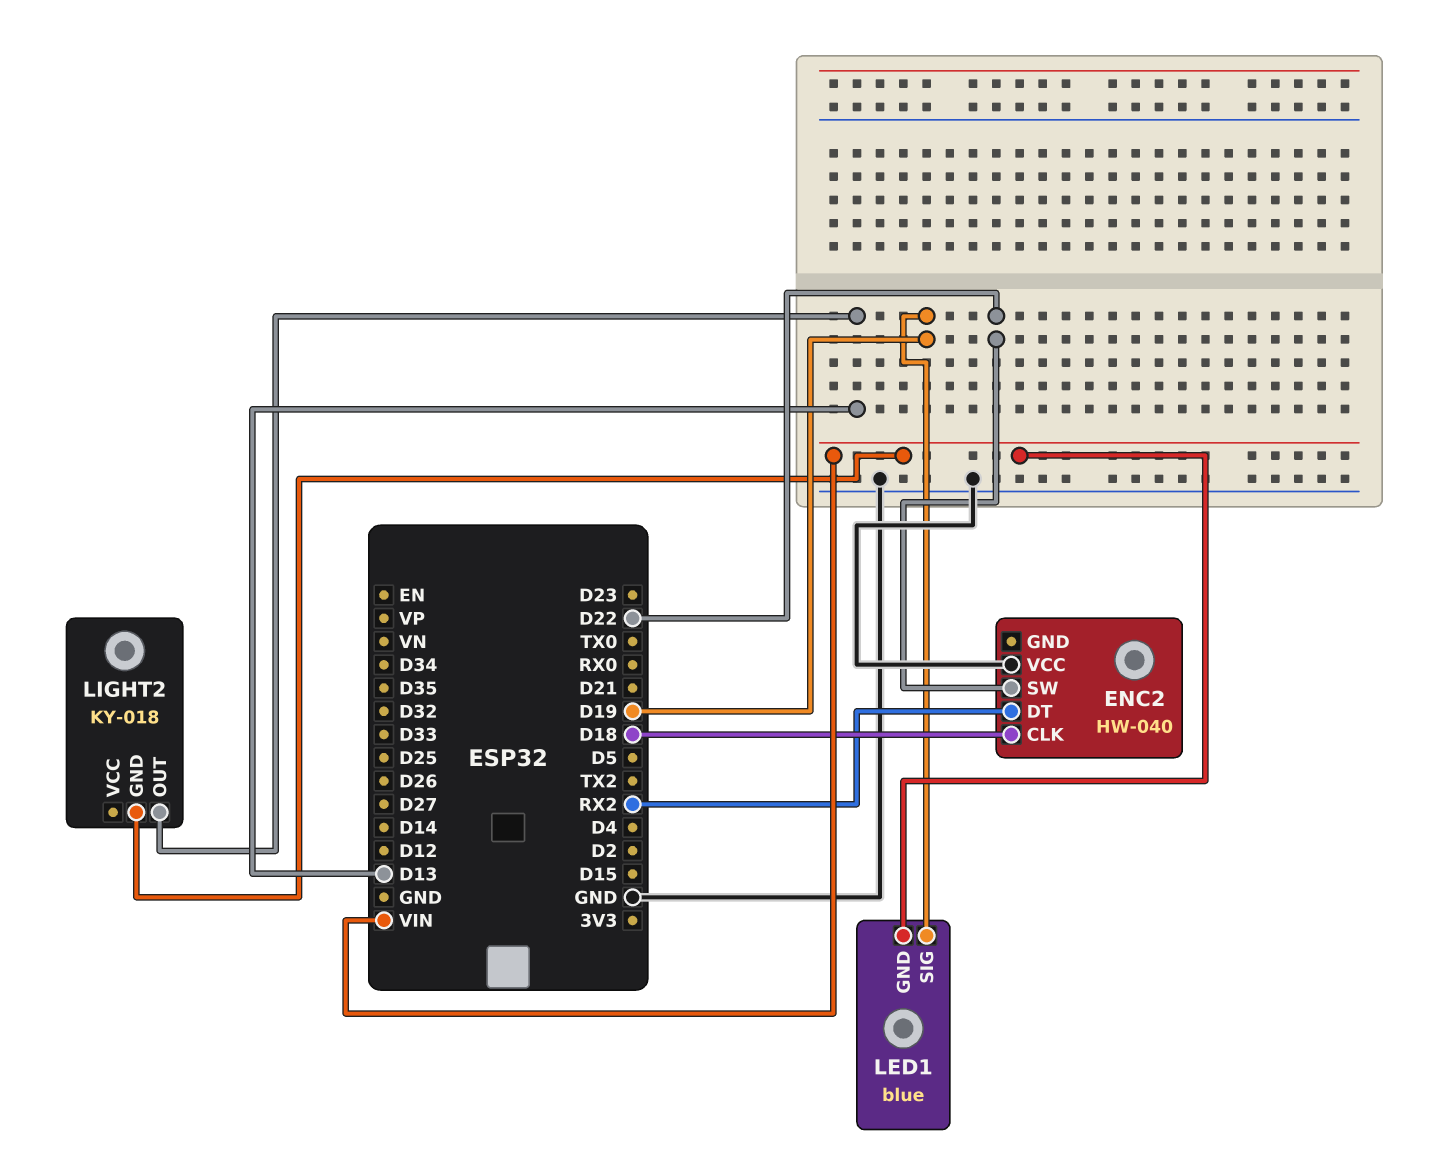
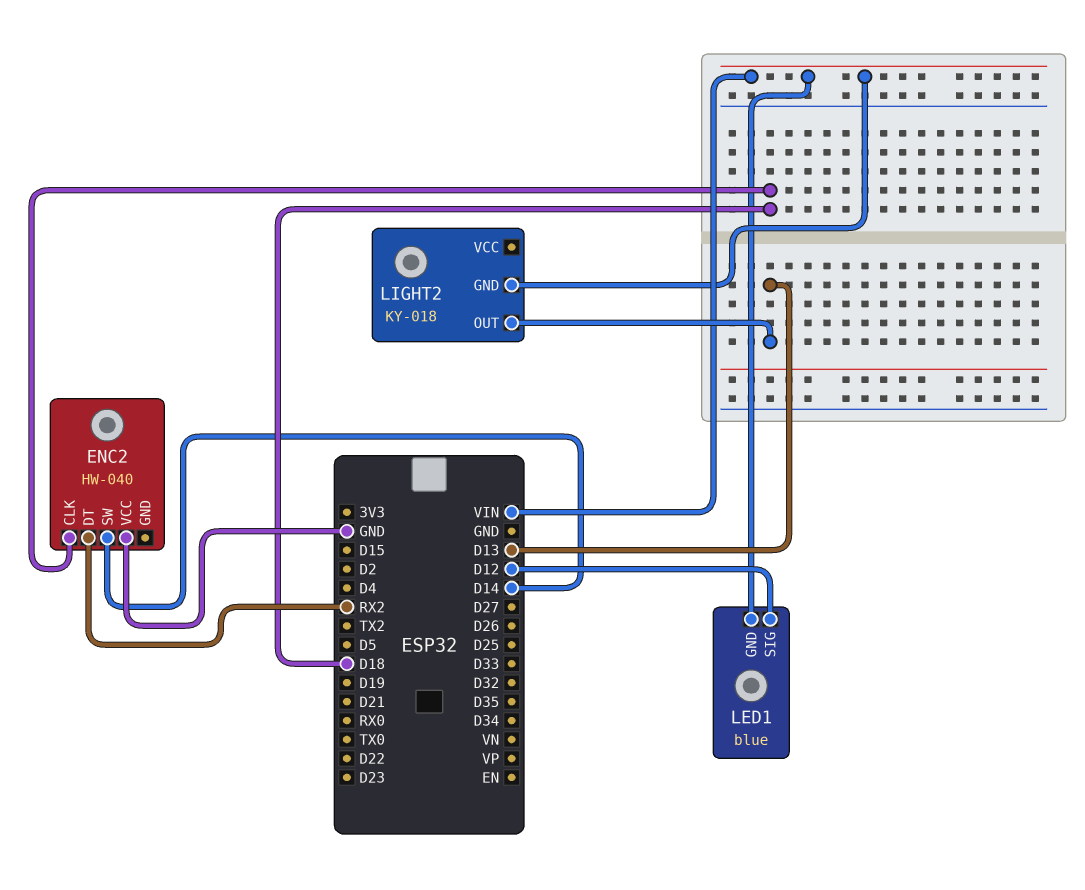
ENC2 pin SW: D22 -> D14
LED1 pin SIG: D19 -> D12

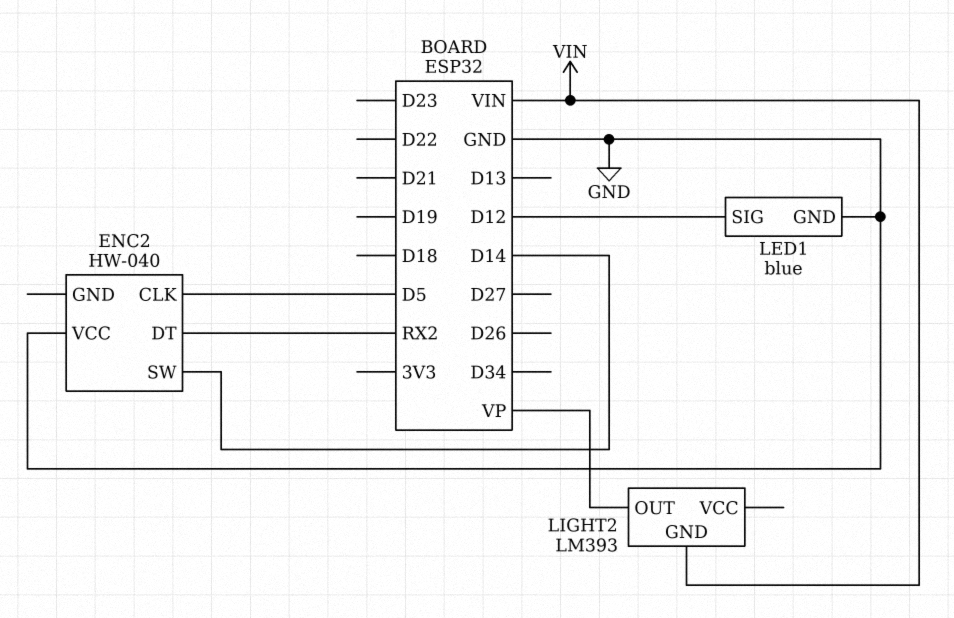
ENC2 pin CLK: D18 -> D5
LED1 pin GND: VIN -> GND
LIGHT2: KY-018 -> LM393
LIGHT2 pin OUT: D13 -> VP

